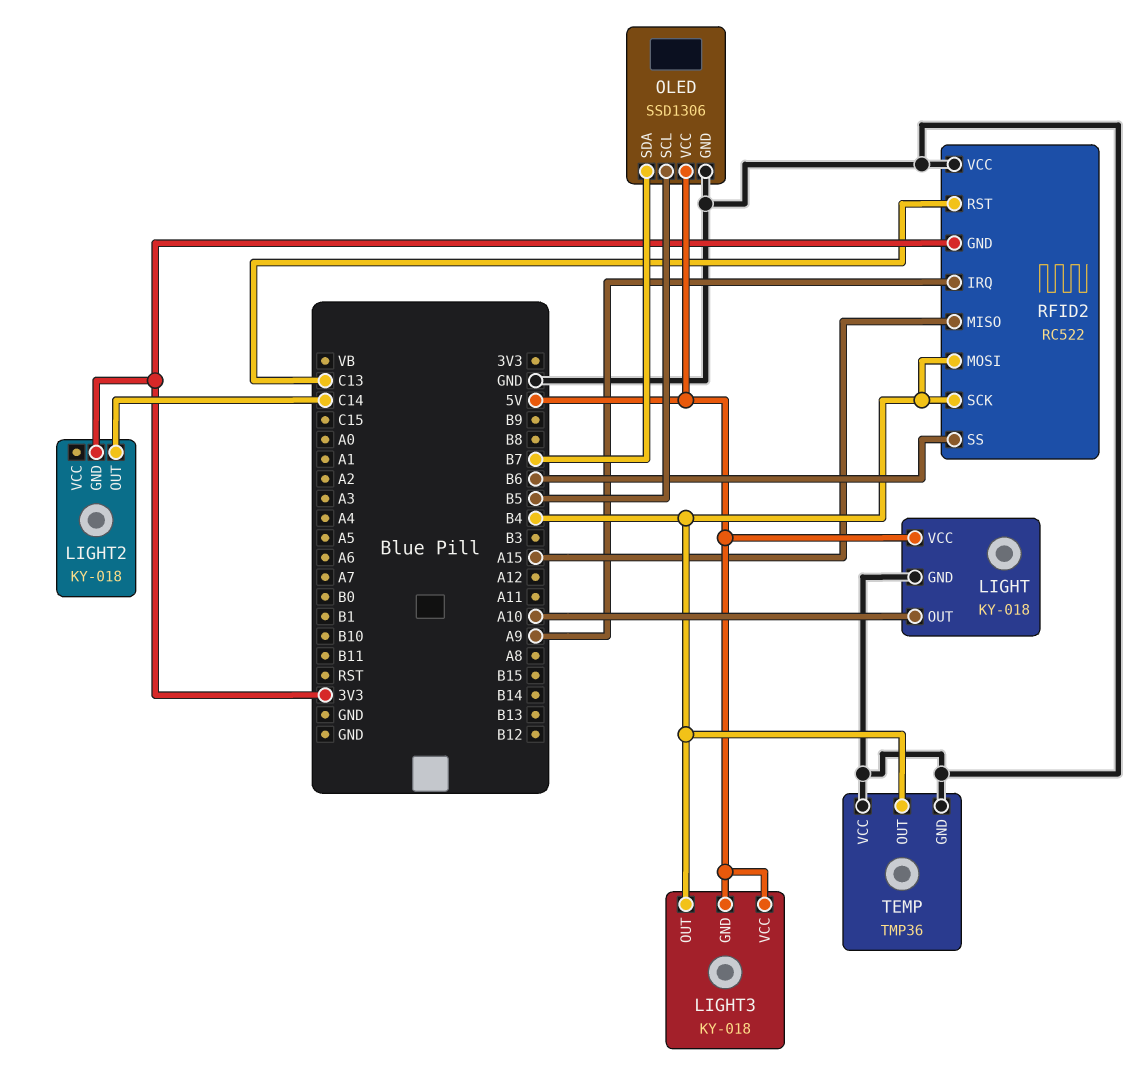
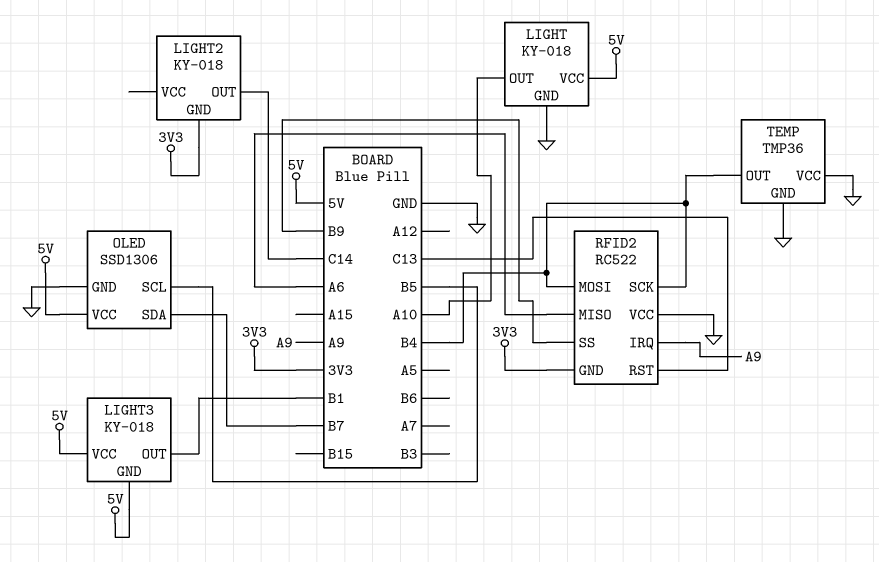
LIGHT3 pin OUT: B4 -> B1
RFID2 pin MISO: A15 -> A6
RFID2 pin SS: B6 -> B9

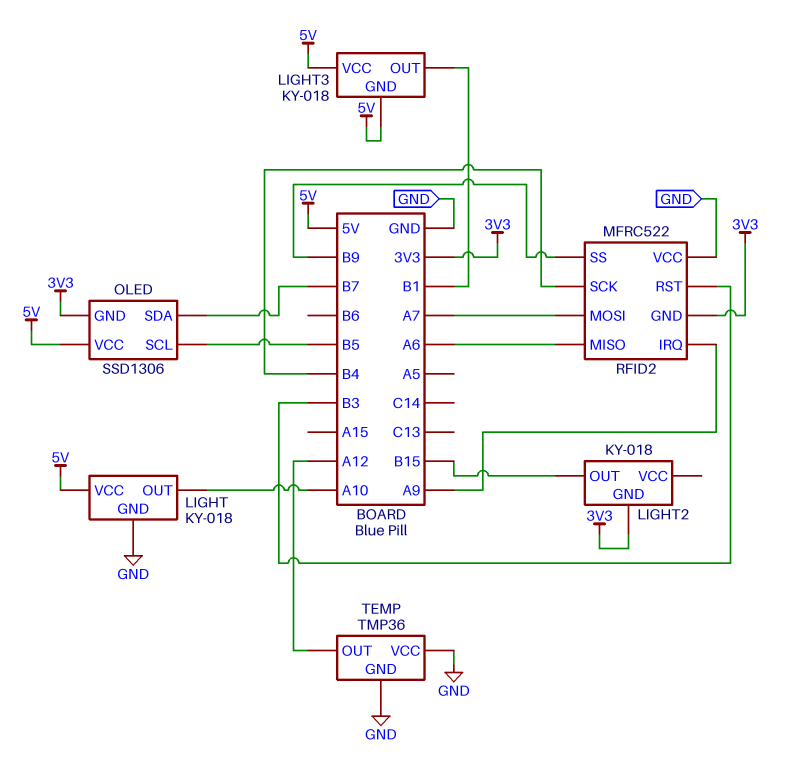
LIGHT2 pin OUT: C14 -> B15
OLED pin GND: GND -> 3V3
RFID2: RC522 -> MFRC522
RFID2 pin MOSI: B4 -> A7
RFID2 pin RST: C13 -> B3
TEMP pin OUT: B4 -> A12

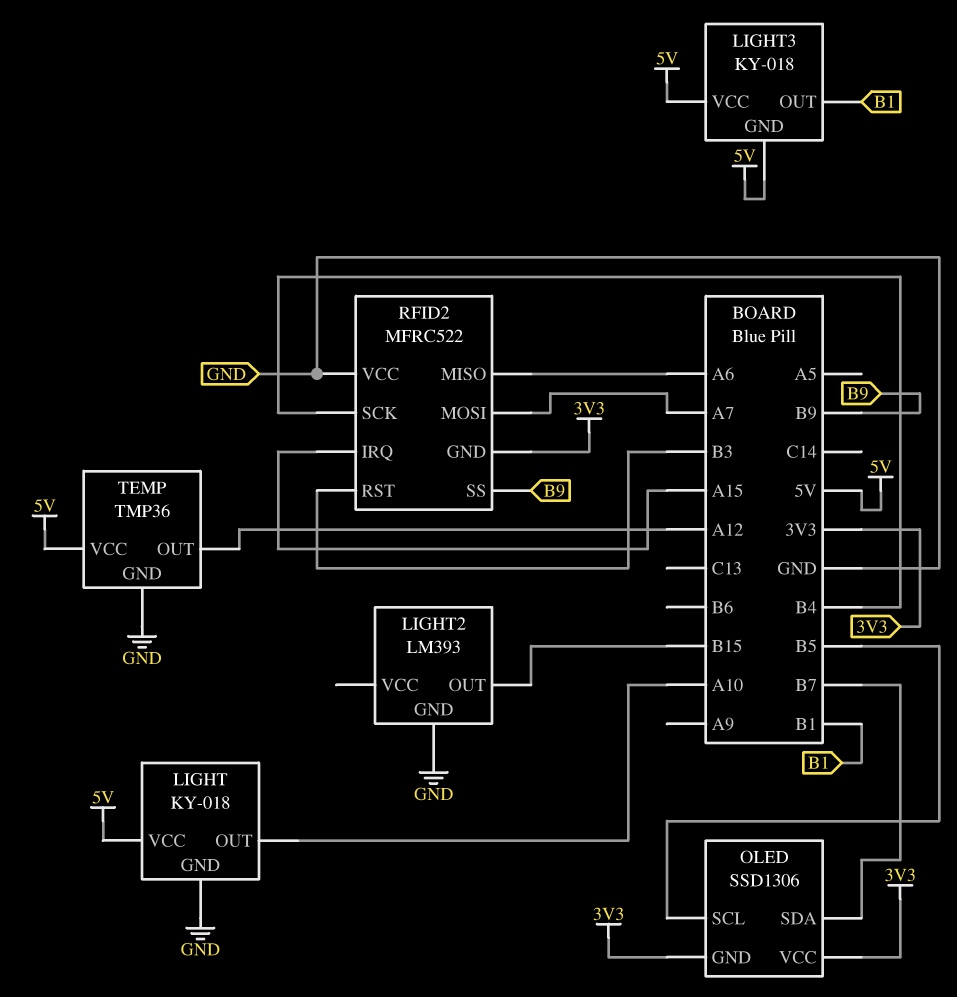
LIGHT2: KY-018 -> LM393
LIGHT2 pin GND: 3V3 -> GND
OLED pin VCC: 5V -> 3V3
RFID2 pin IRQ: A9 -> A15
TEMP pin VCC: GND -> 5V

